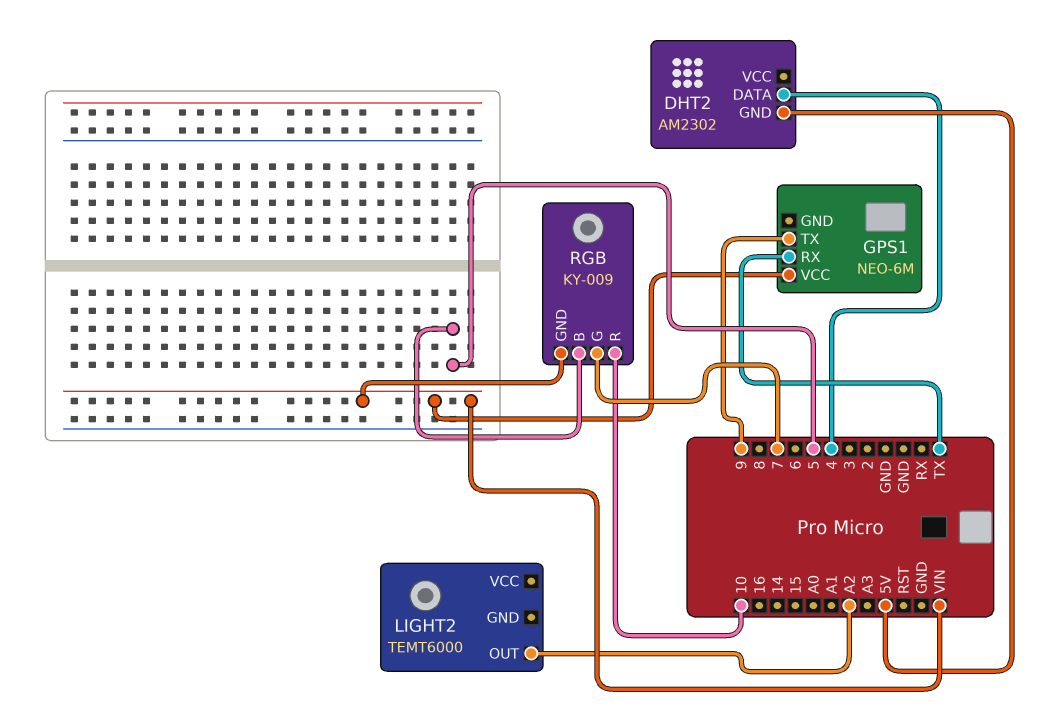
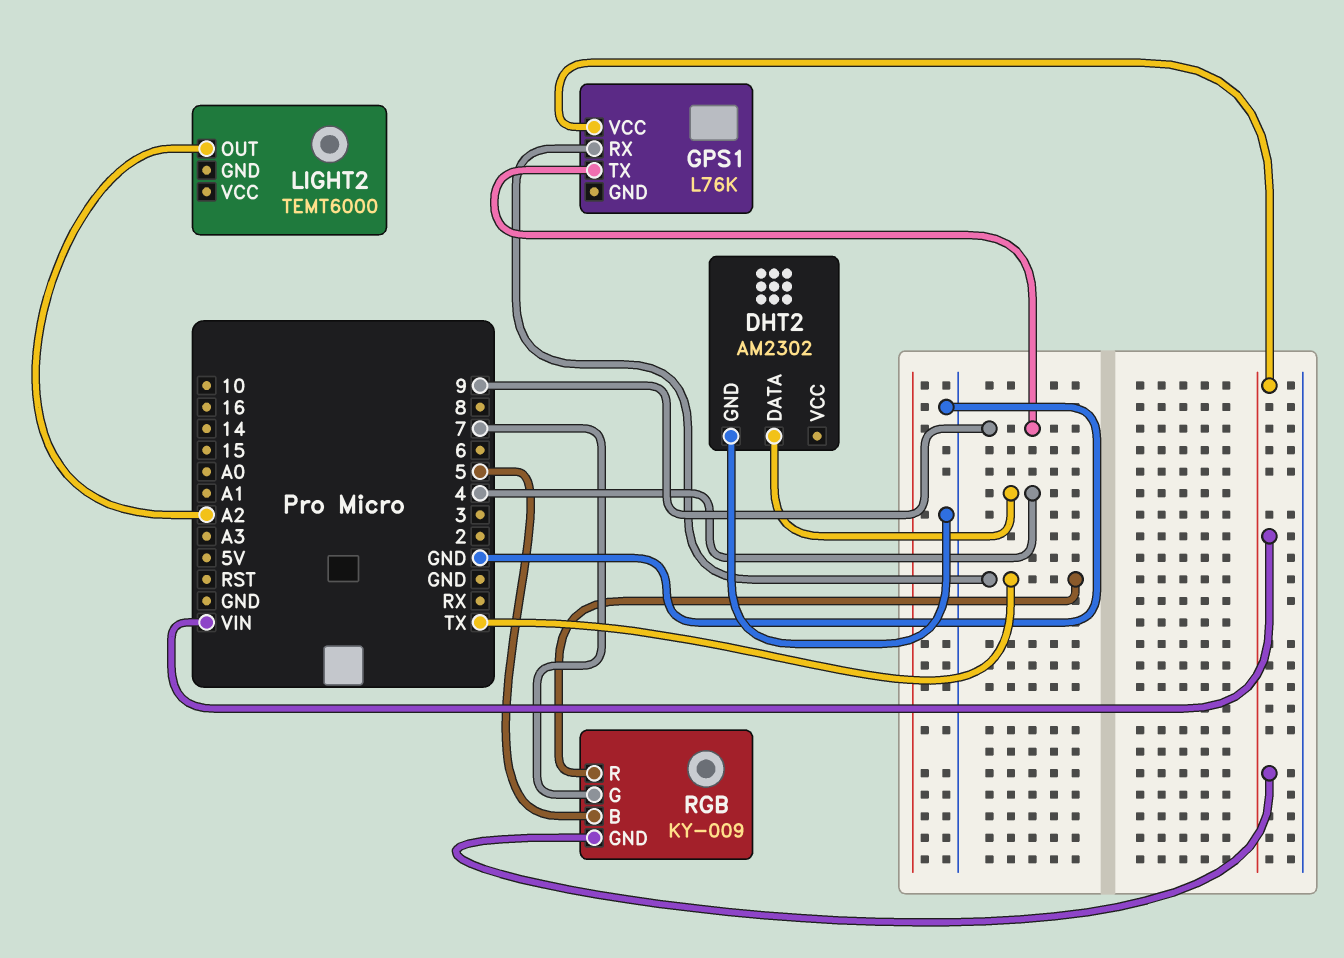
DHT2 pin GND: 5V -> GND
GPS1: NEO-6M -> L76K
RGB pin R: 10 -> TX

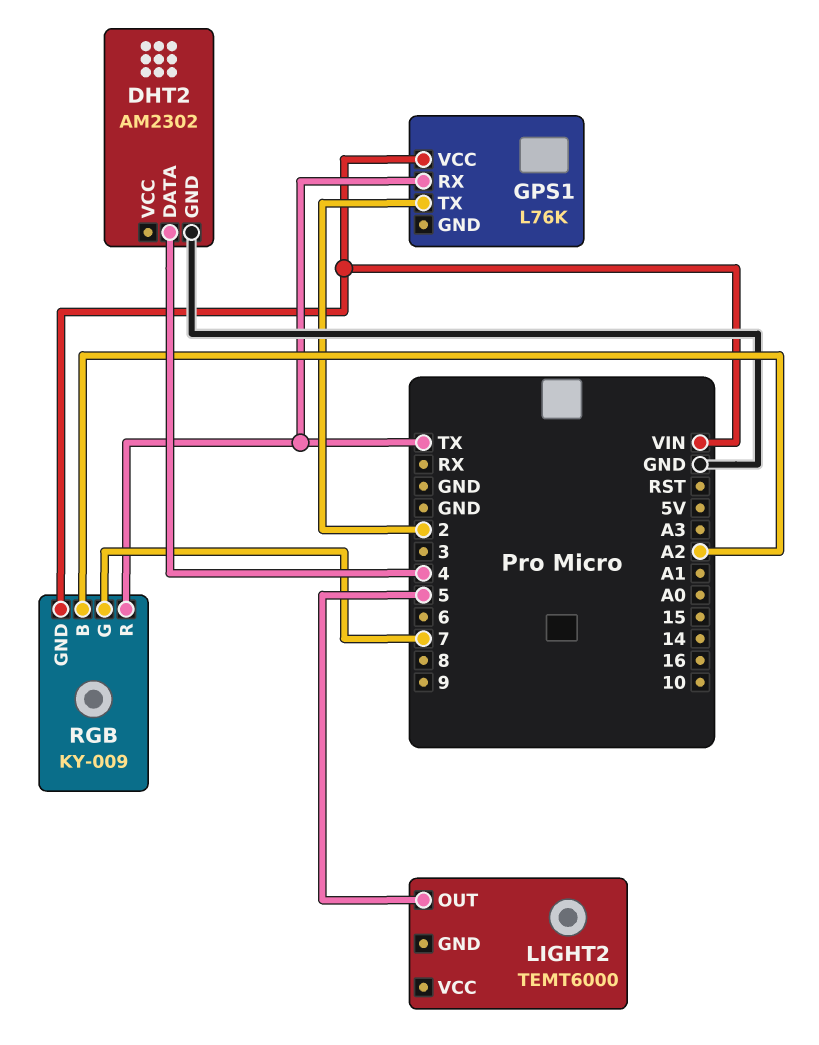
GPS1 pin TX: 9 -> 2
LIGHT2 pin OUT: A2 -> 5
RGB pin B: 5 -> A2

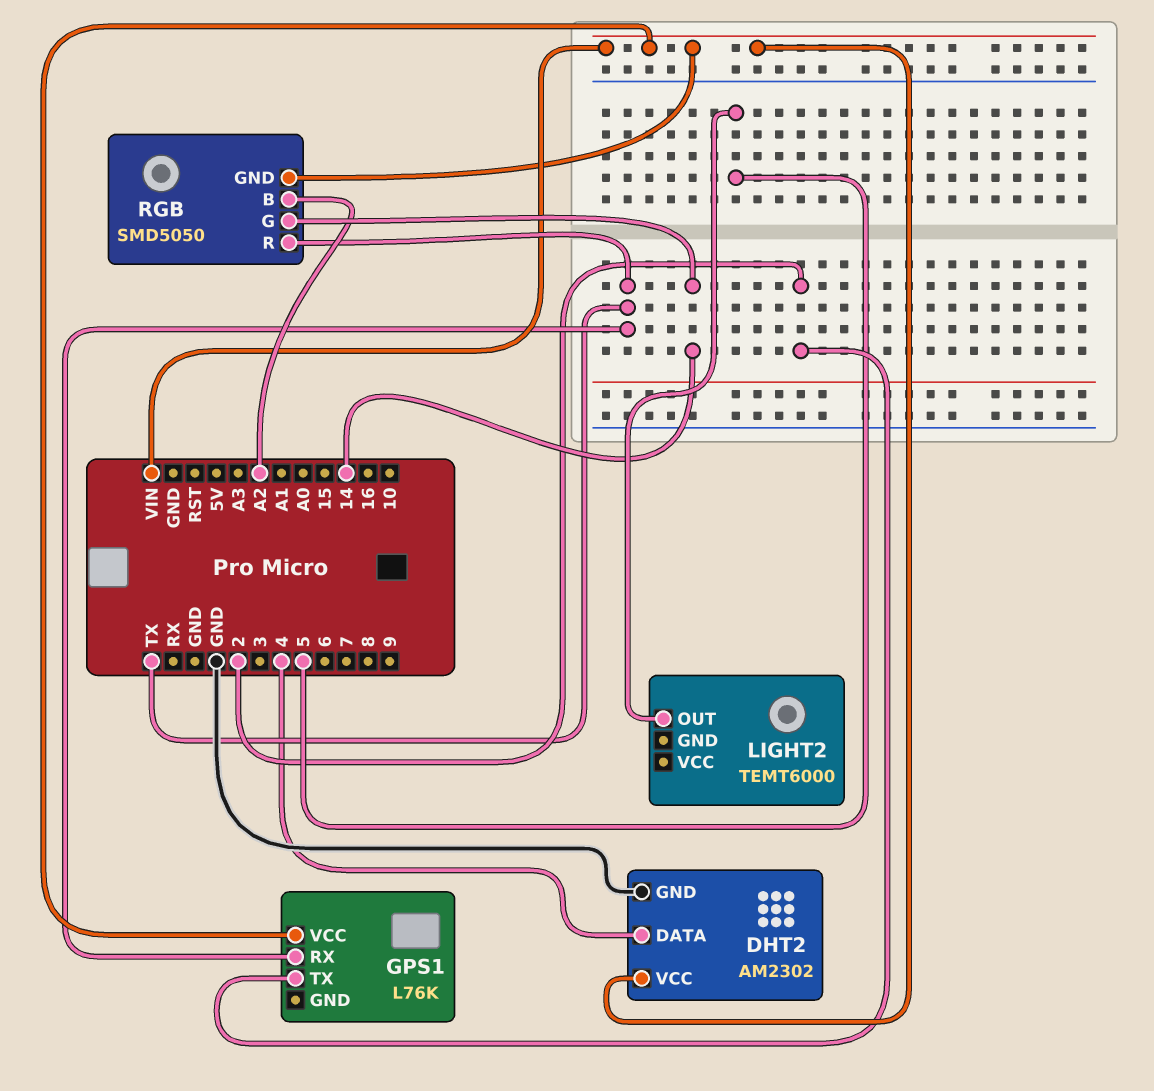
DHT2 pin VCC: none -> VIN
RGB: KY-009 -> SMD5050
RGB pin G: 7 -> 14

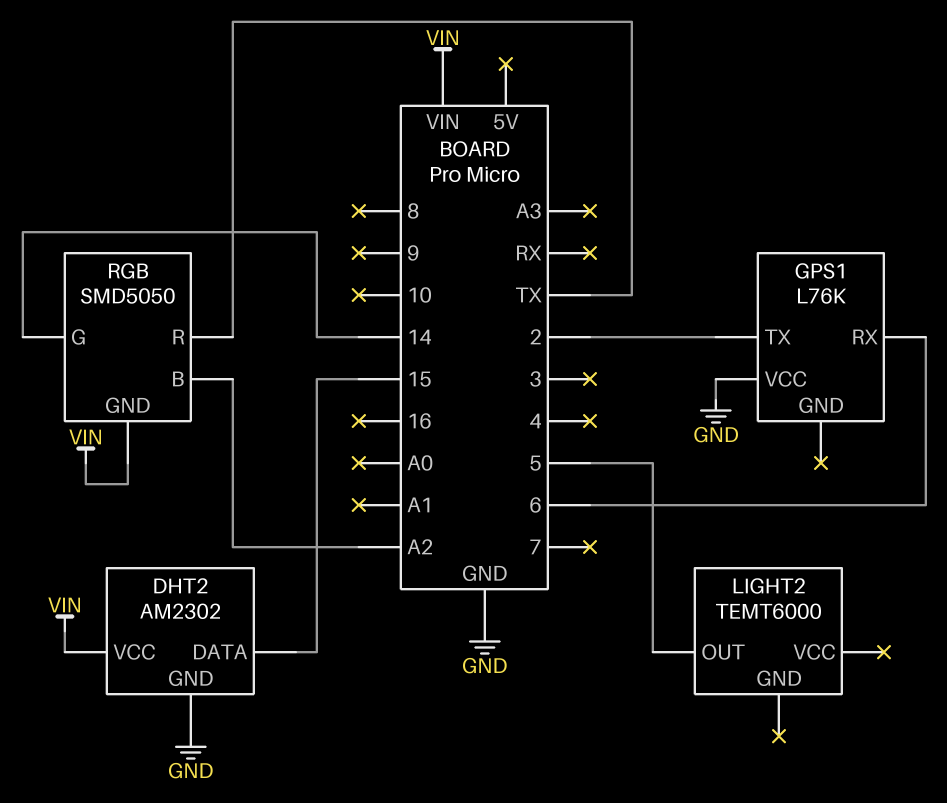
DHT2 pin DATA: 4 -> 15
GPS1 pin RX: TX -> 6
GPS1 pin VCC: VIN -> GND

